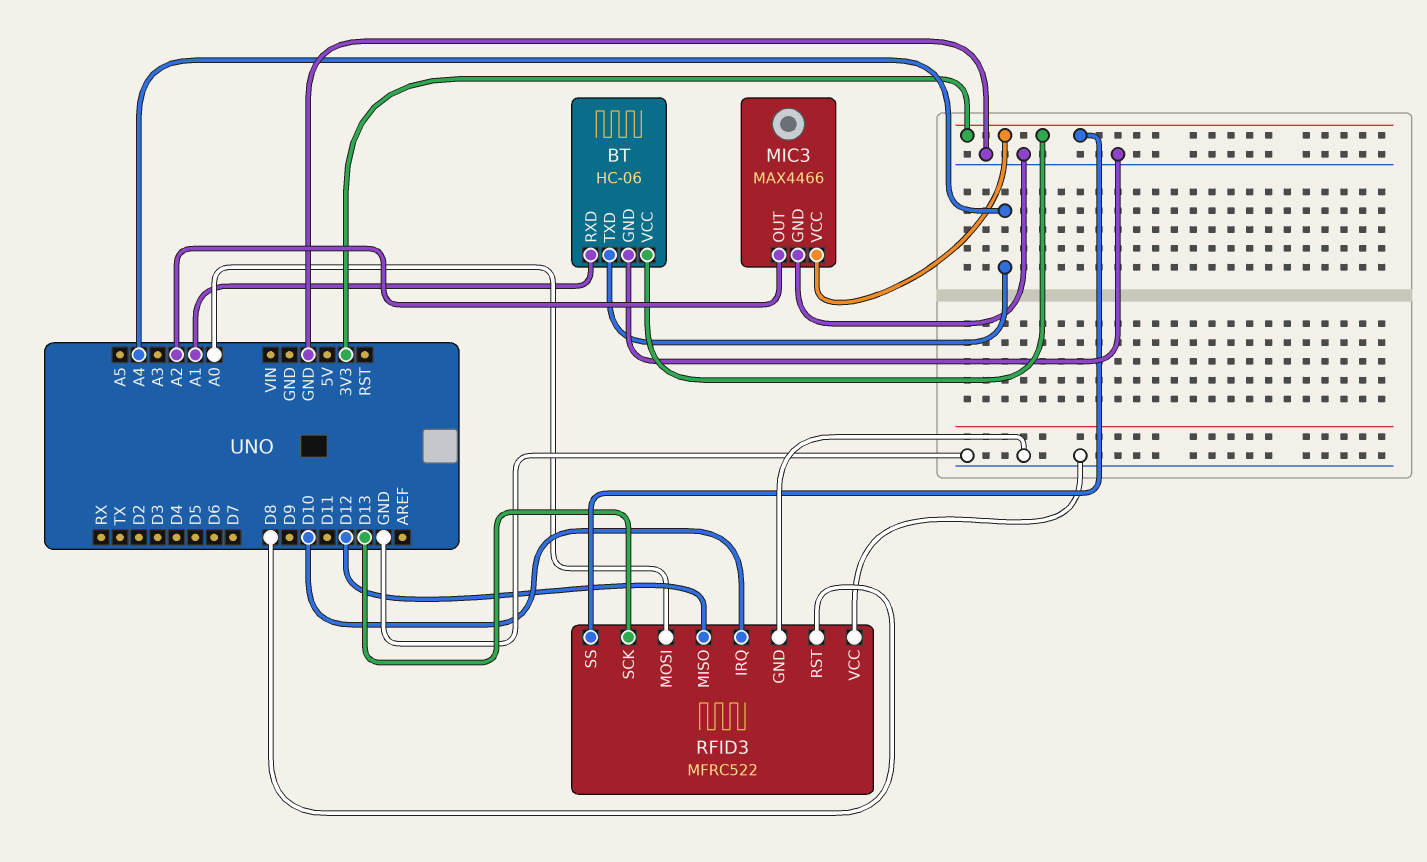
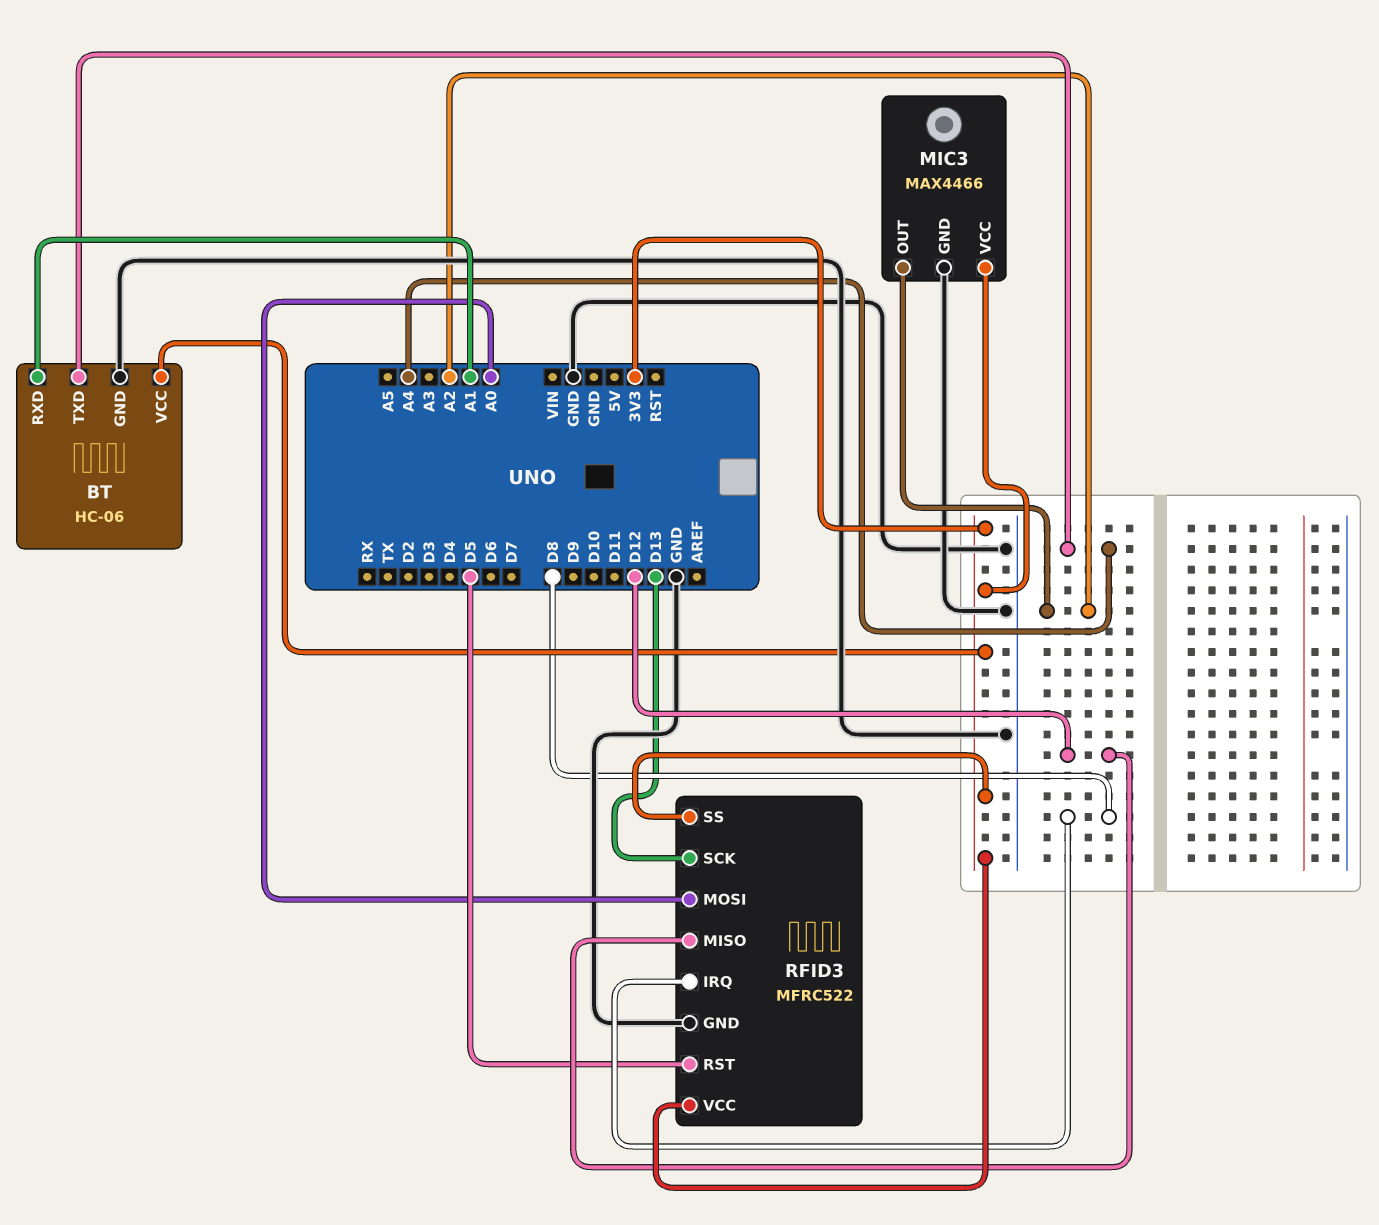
RFID3 pin IRQ: D10 -> D8
RFID3 pin RST: D8 -> D5
RFID3 pin VCC: GND -> 3V3

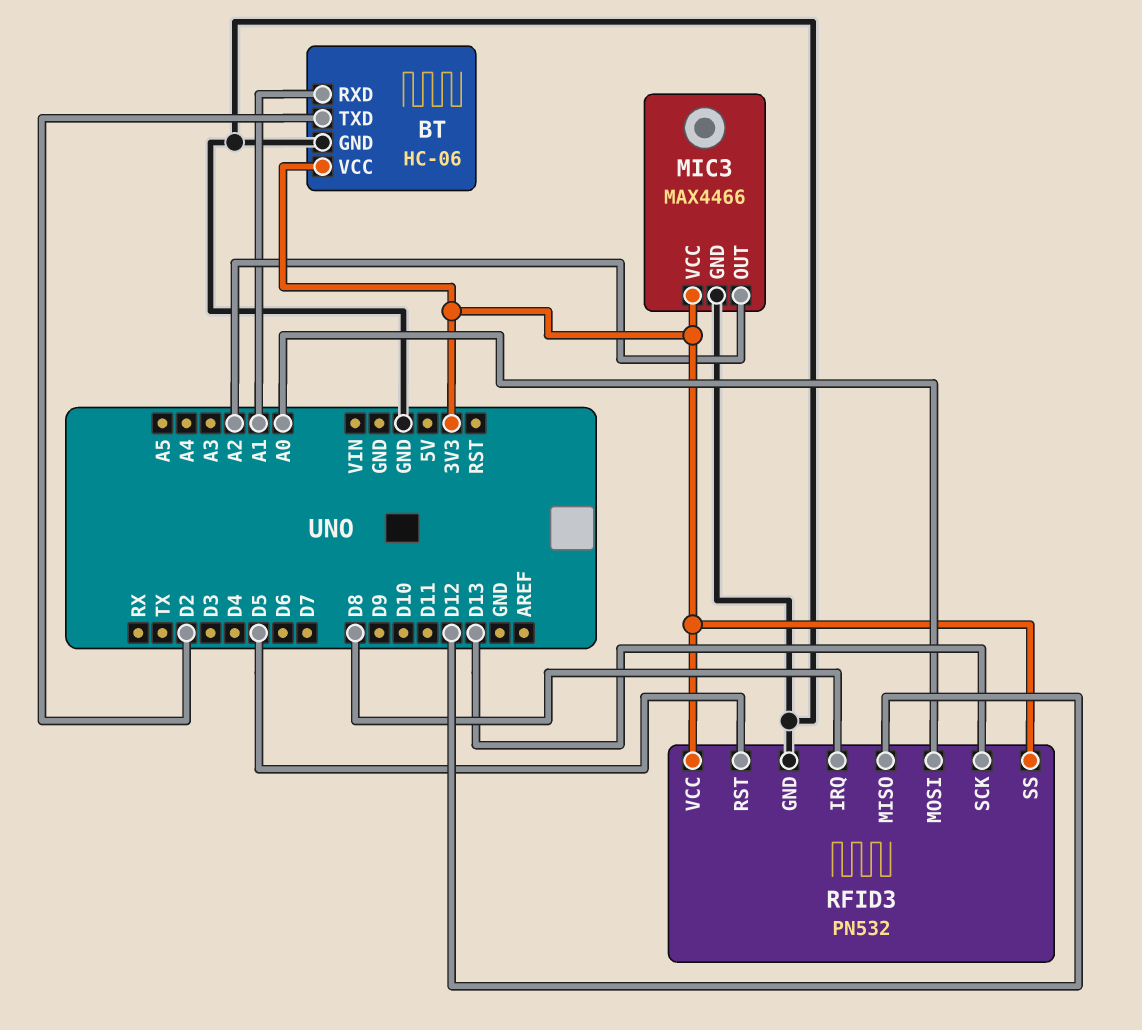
BT pin TXD: A4 -> D2
RFID3: MFRC522 -> PN532

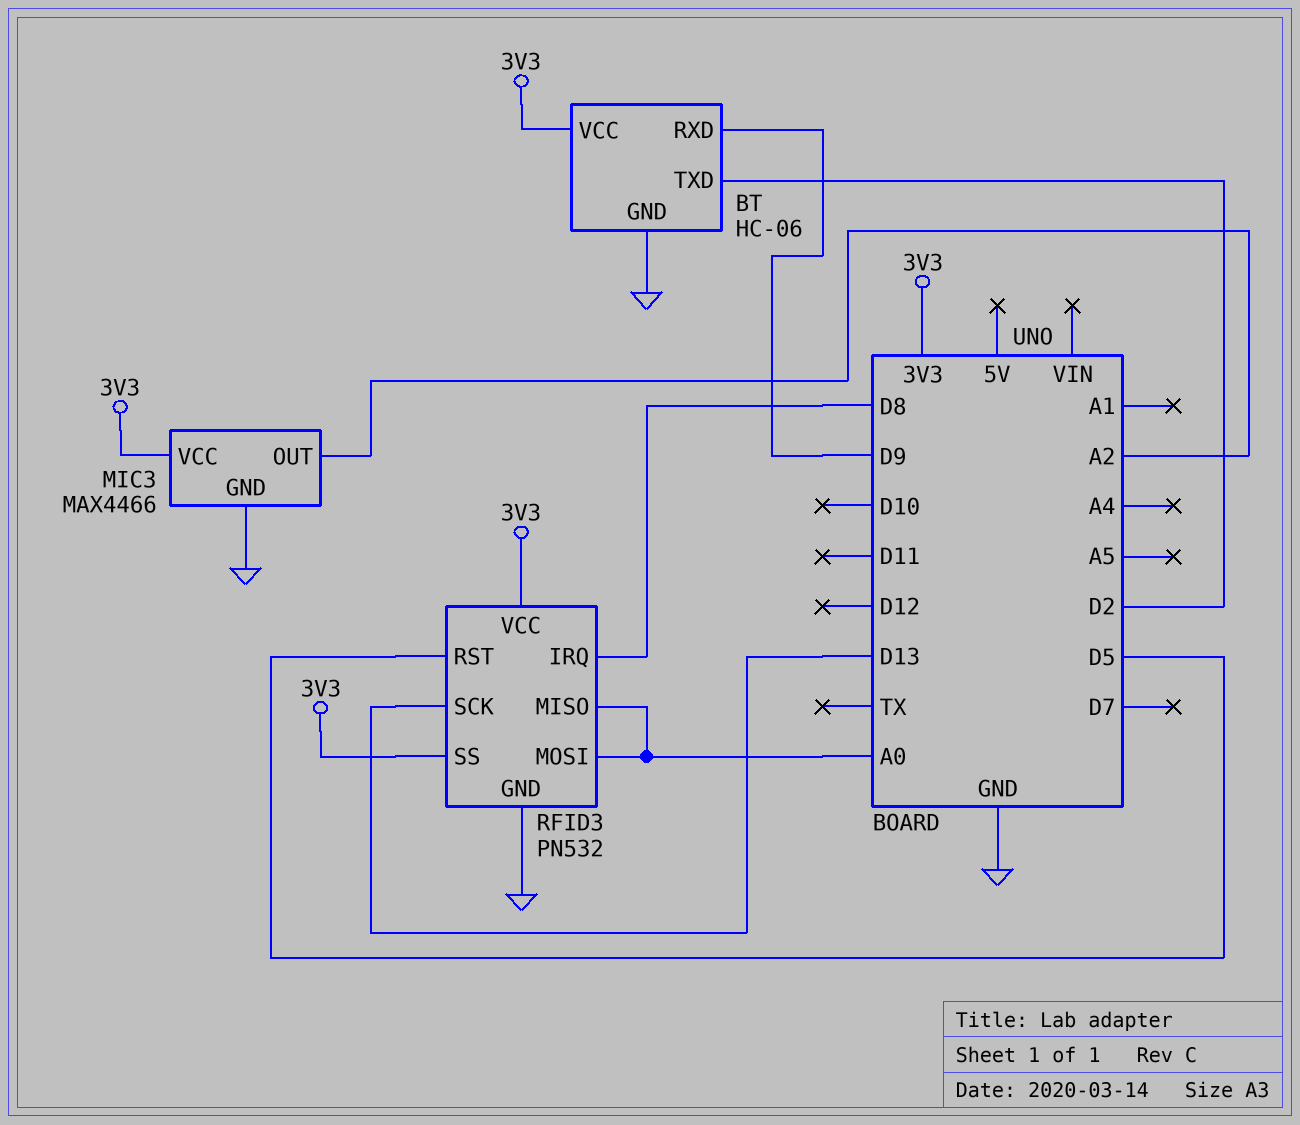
BT pin RXD: A1 -> D9
RFID3 pin MISO: D12 -> A0

